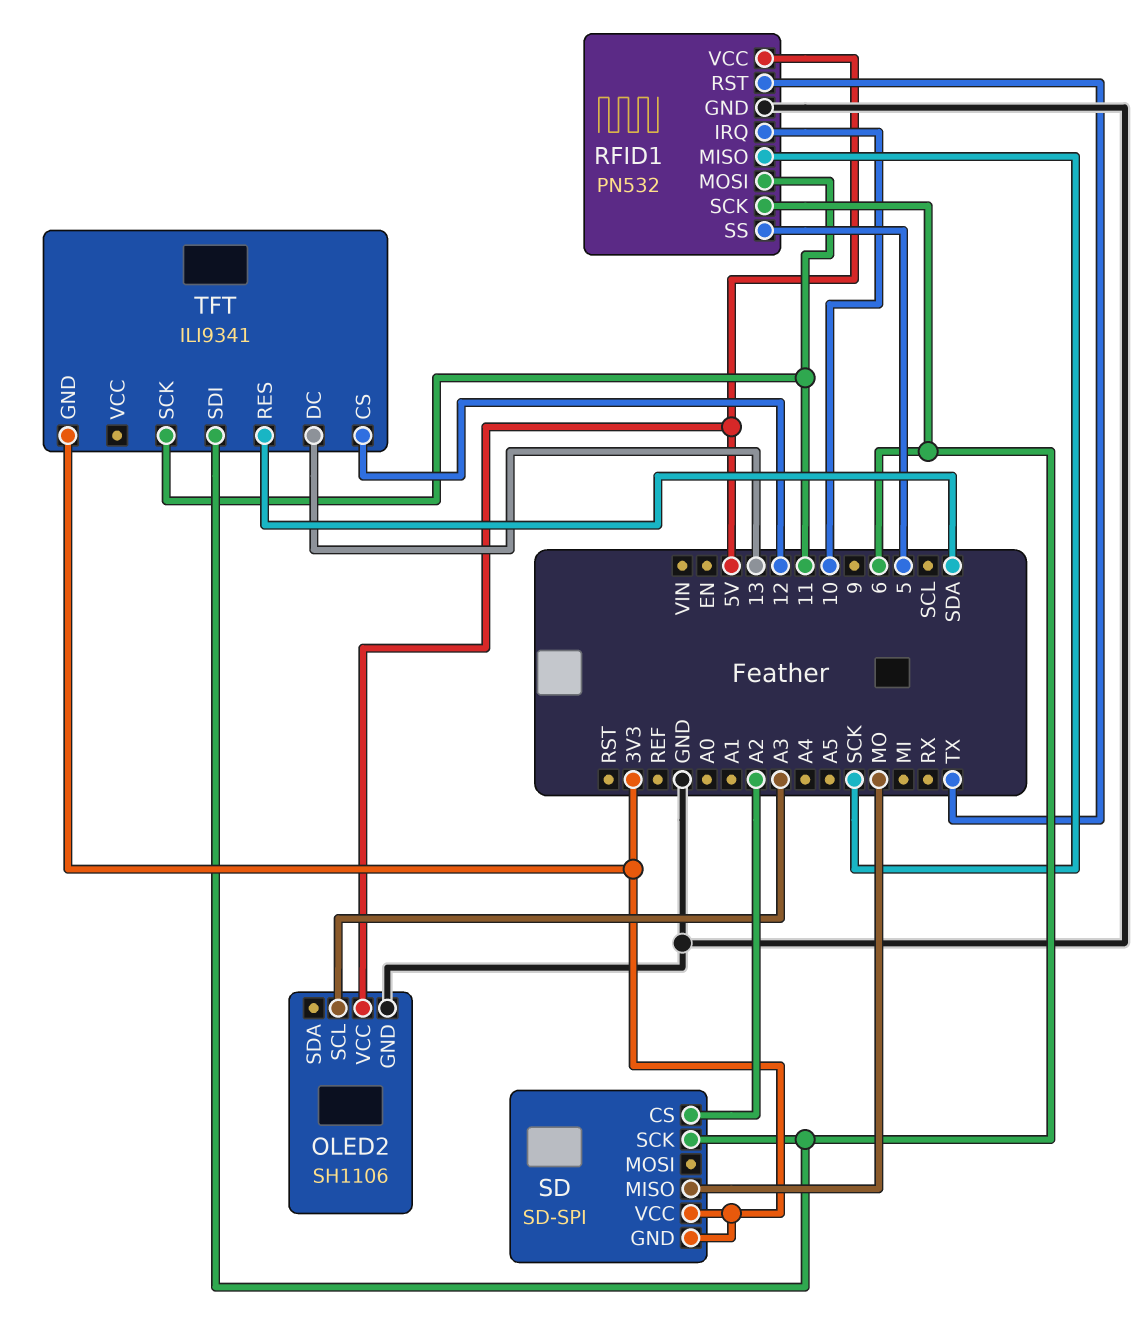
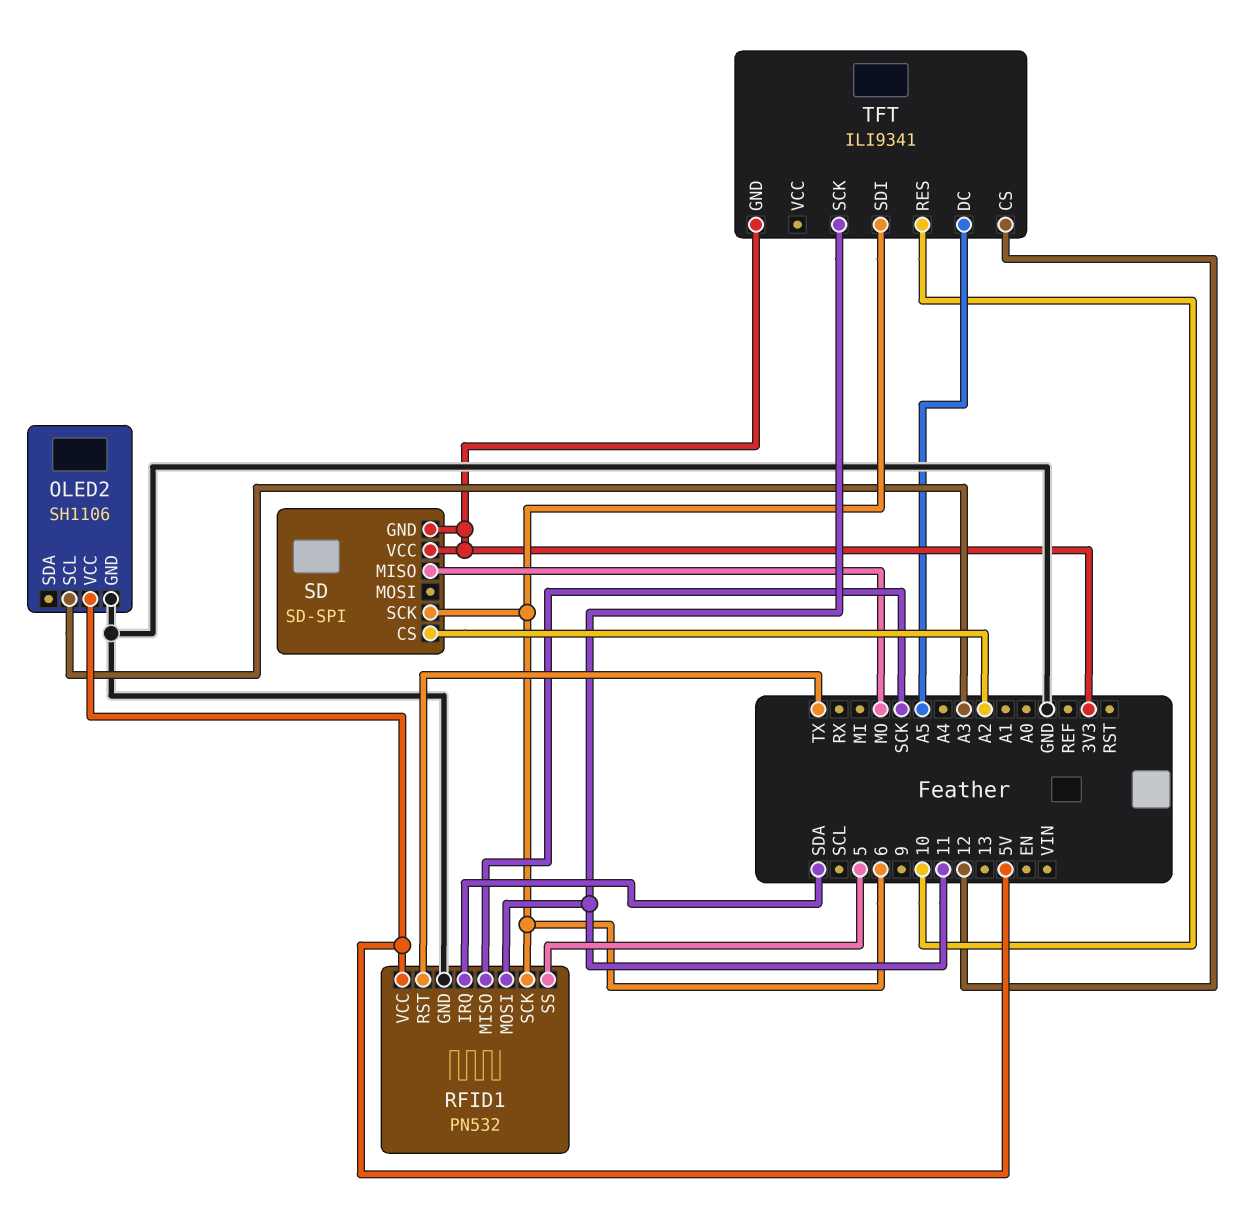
RFID1 pin IRQ: 10 -> SDA
TFT pin DC: 13 -> A5
TFT pin RES: SDA -> 10

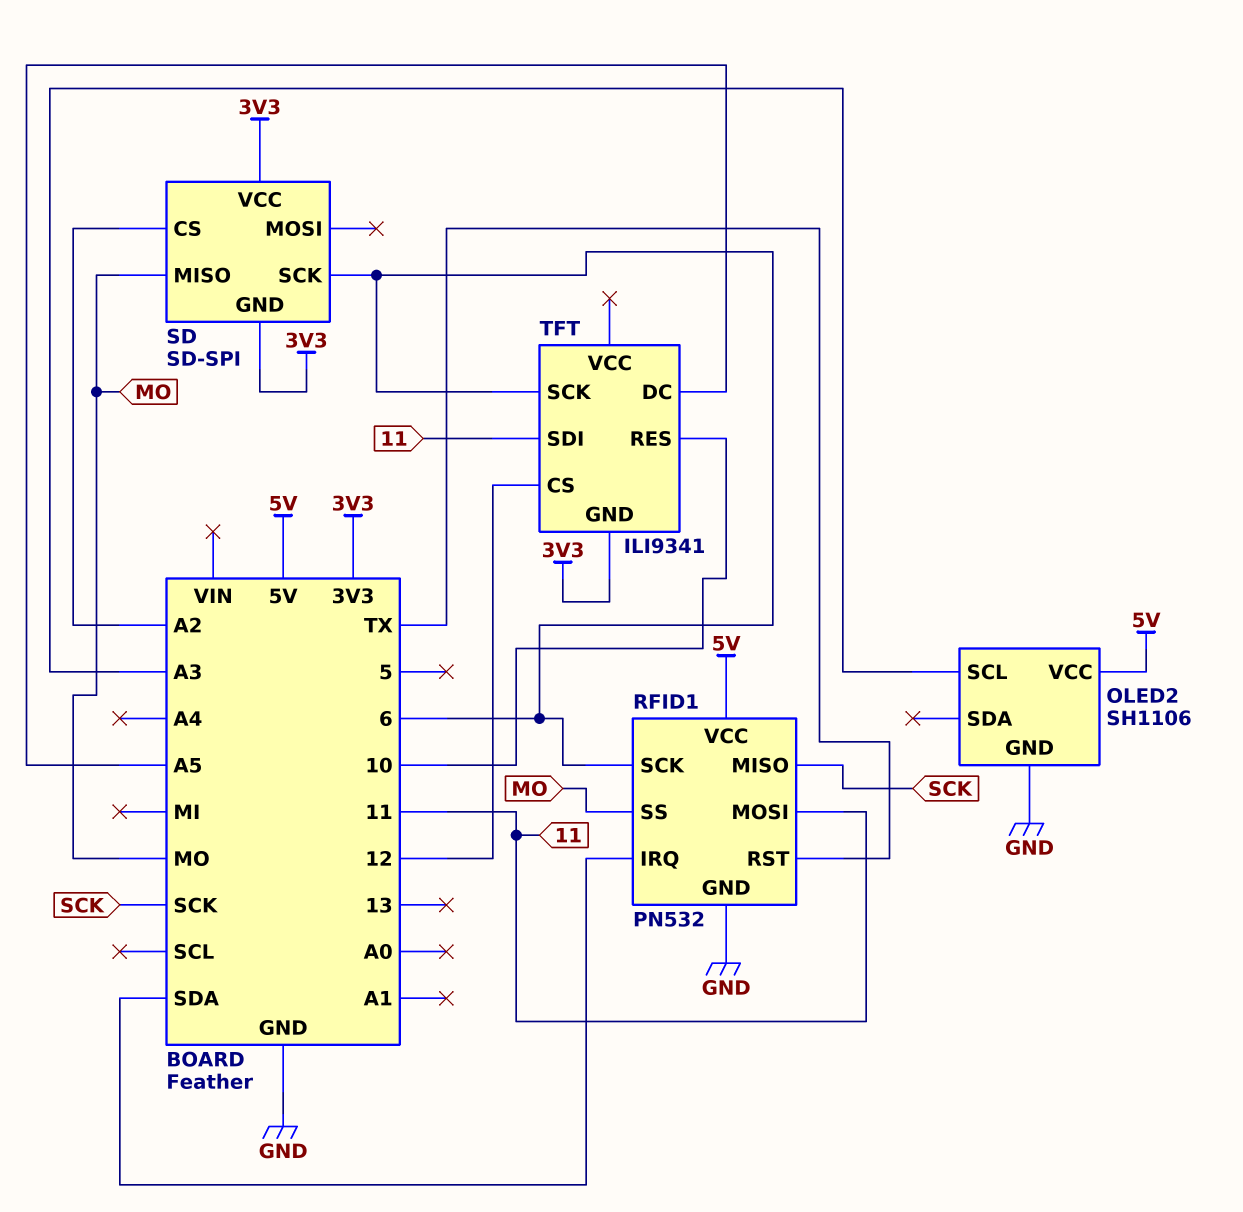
RFID1 pin SS: 5 -> MO
TFT pin SCK: 11 -> 6
TFT pin SDI: 6 -> 11

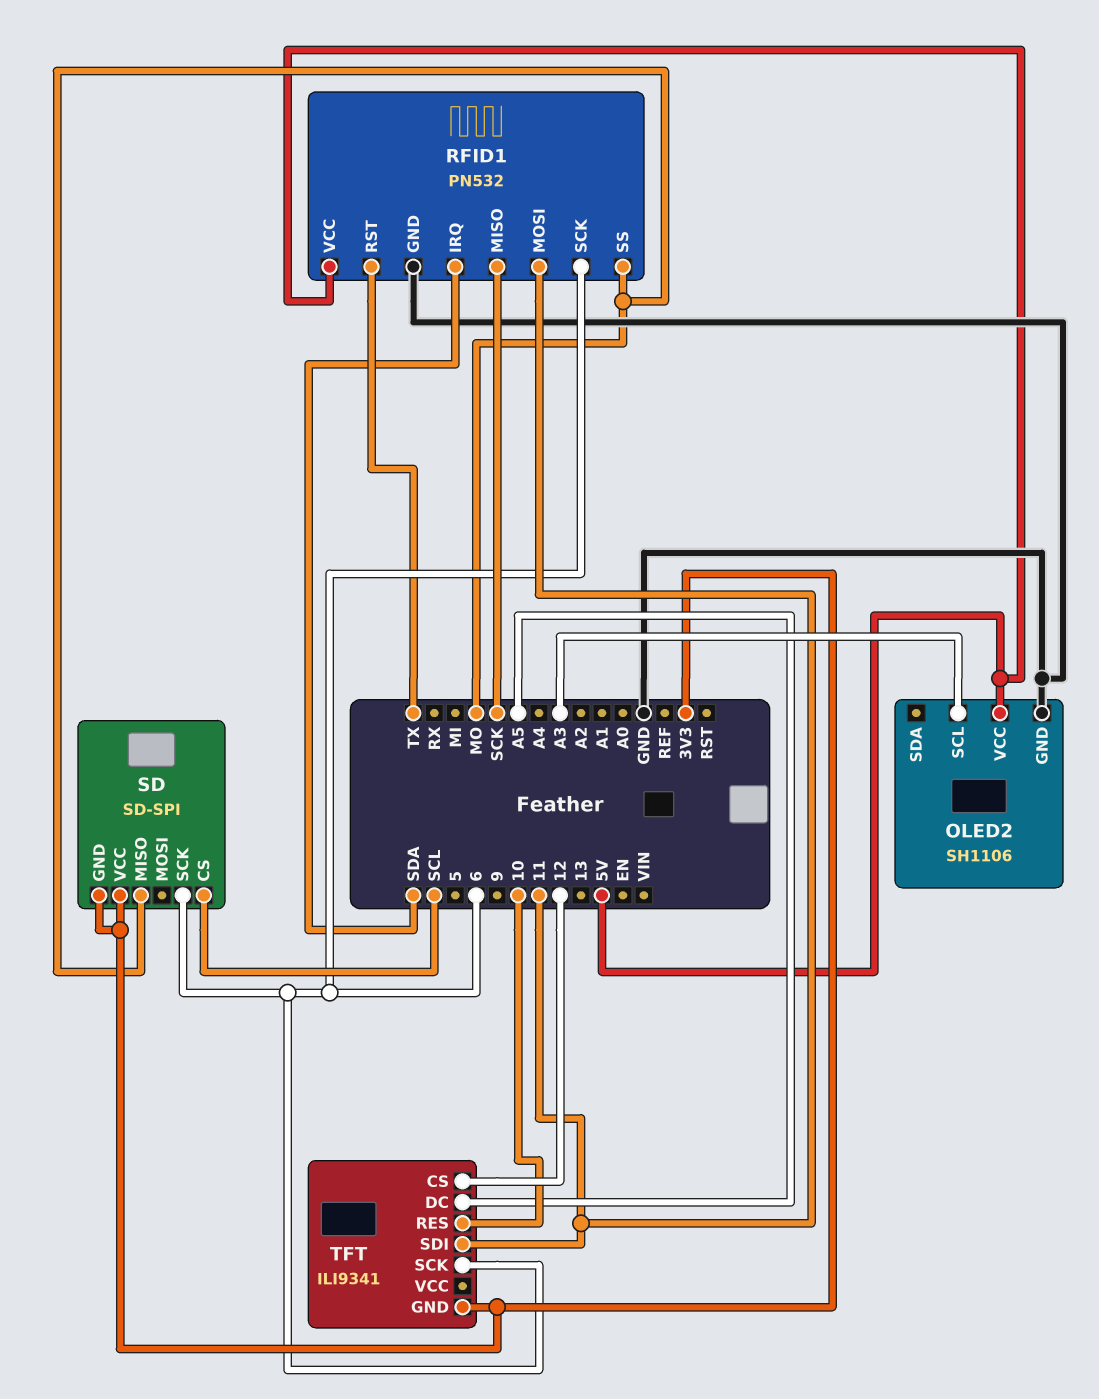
SD pin CS: A2 -> SCL

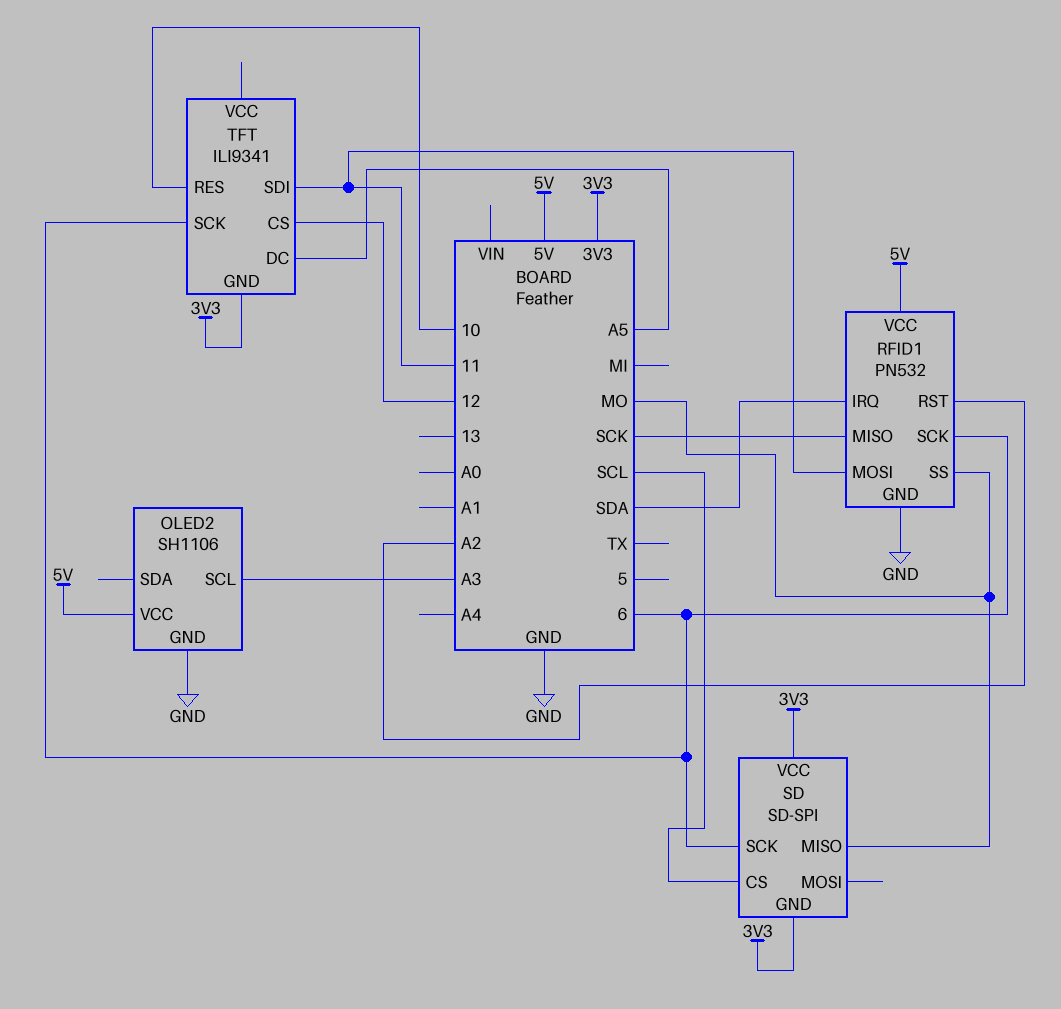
RFID1 pin RST: TX -> A2

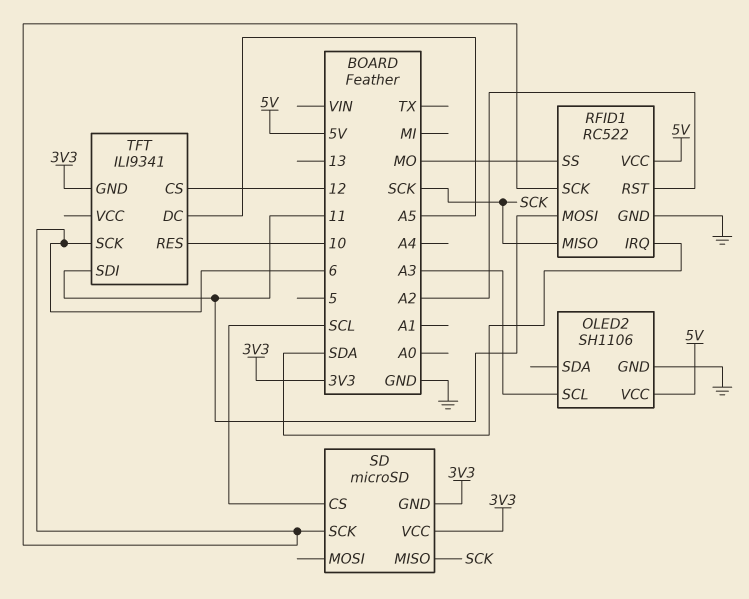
RFID1: PN532 -> RC522
SD: SD-SPI -> microSD
SD pin MISO: MO -> SCK

